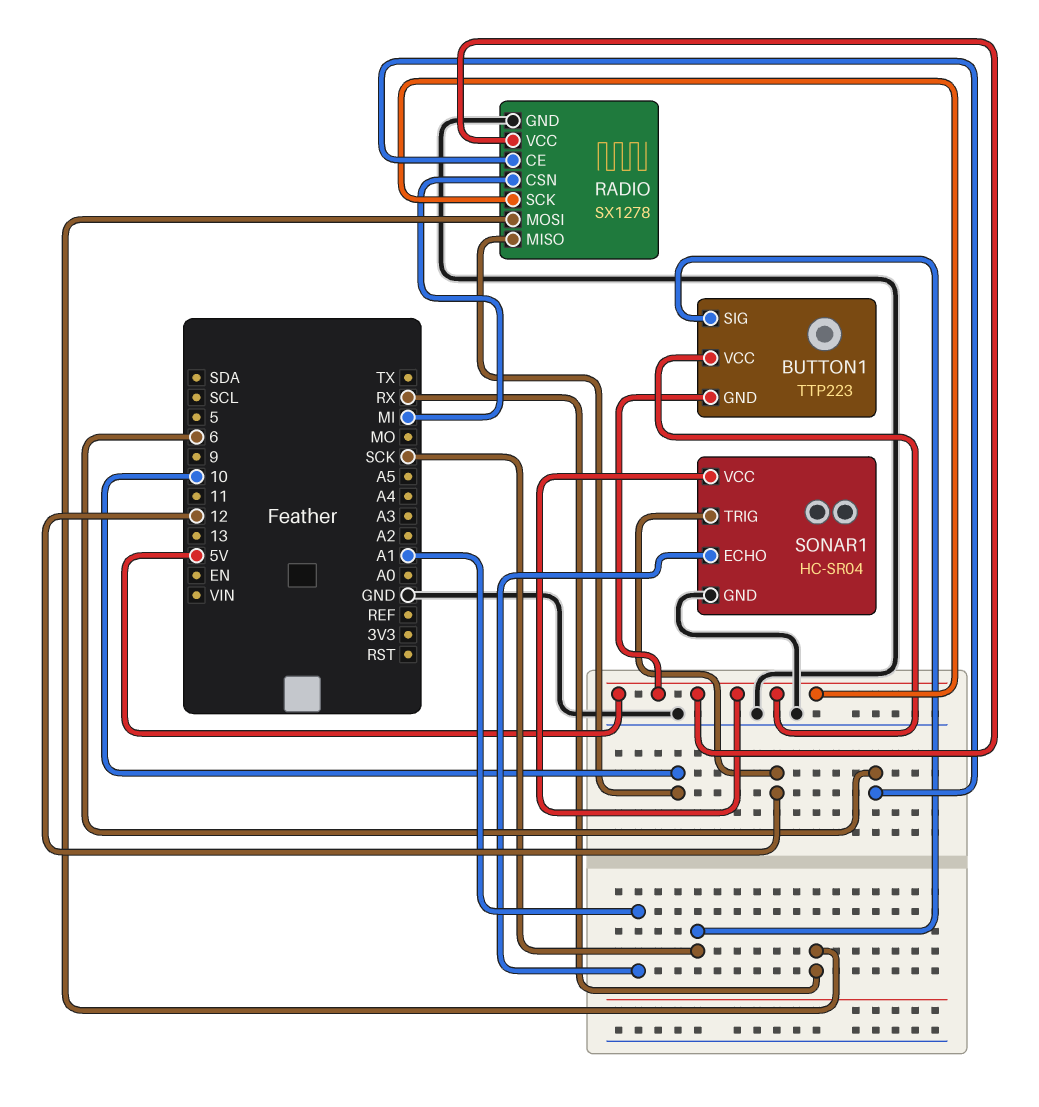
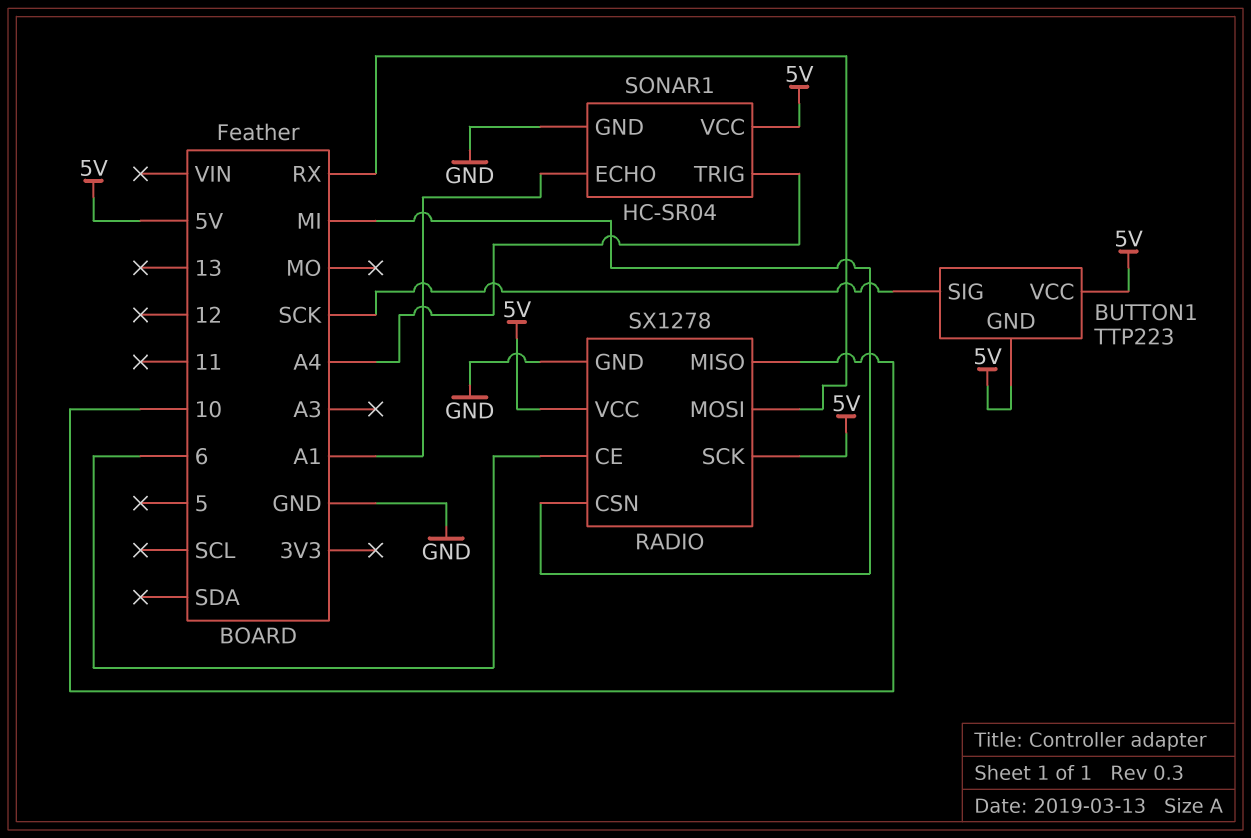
SONAR1 pin TRIG: 12 -> A4

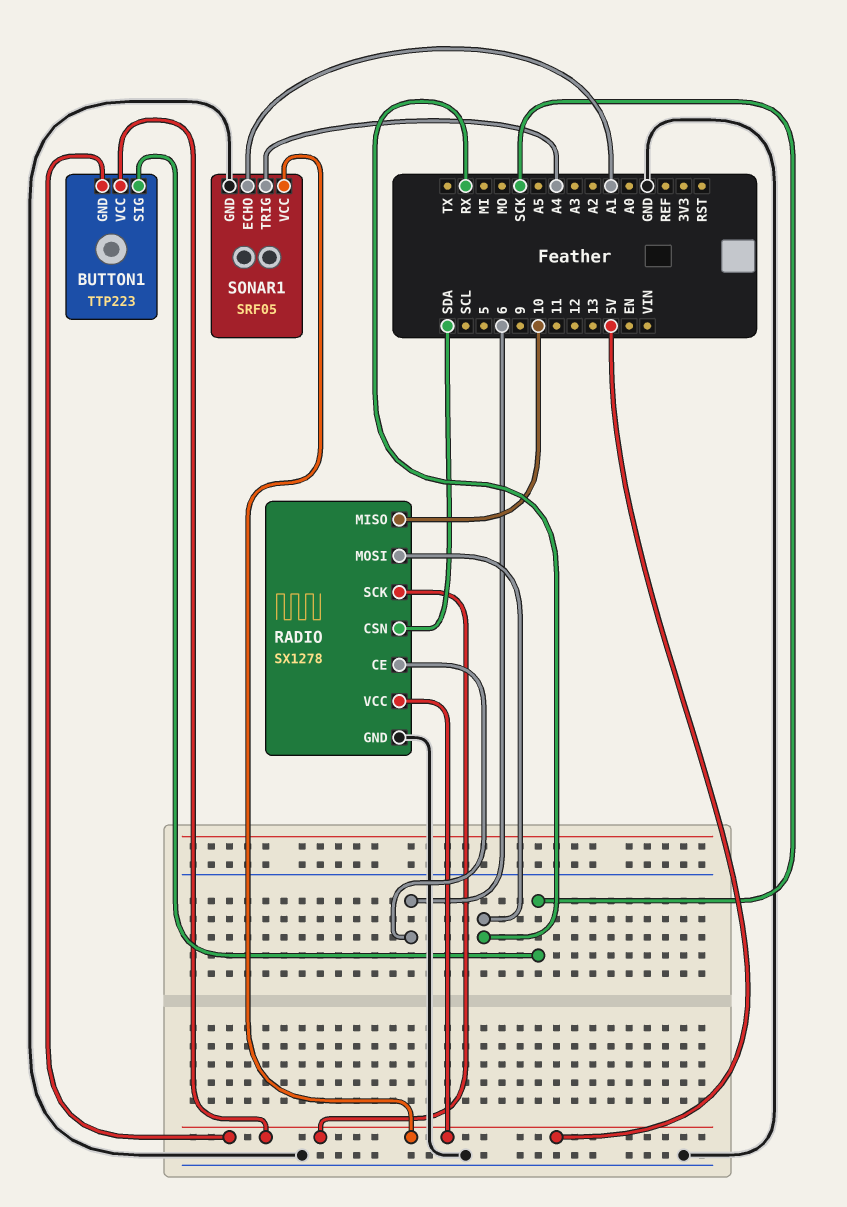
RADIO pin CSN: MI -> SDA
SONAR1: HC-SR04 -> SRF05

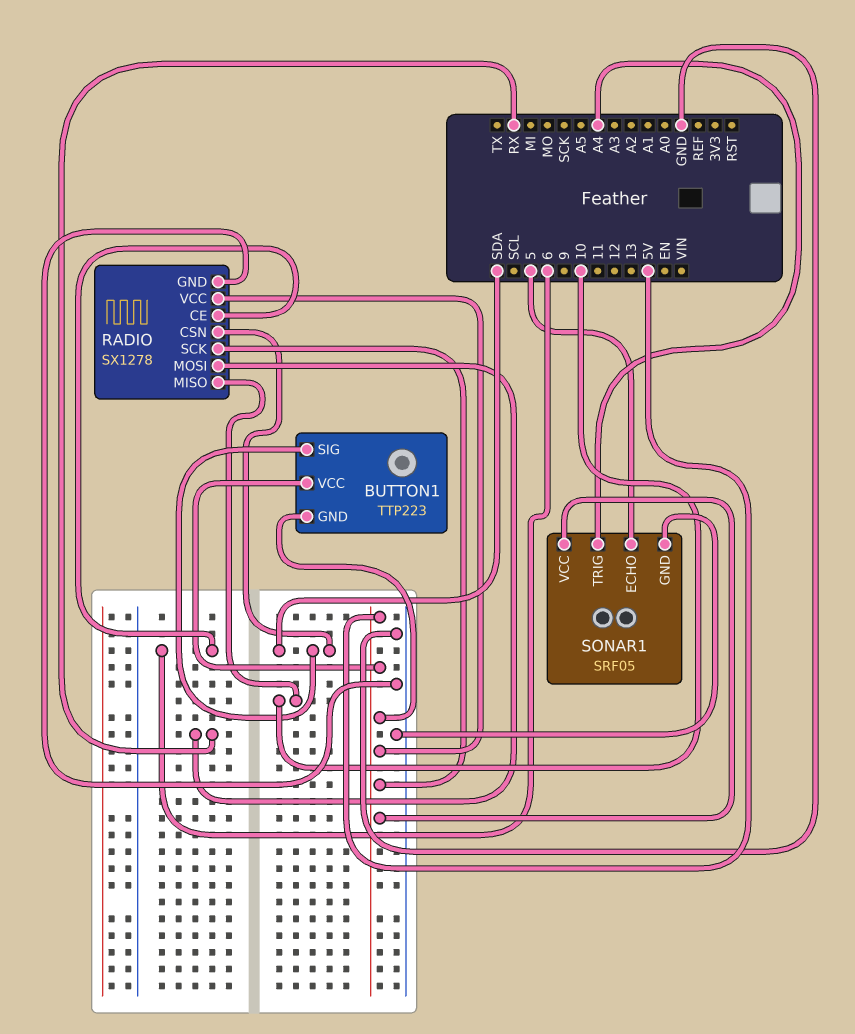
BUTTON1 pin SIG: SCK -> SDA
SONAR1 pin ECHO: A1 -> 5

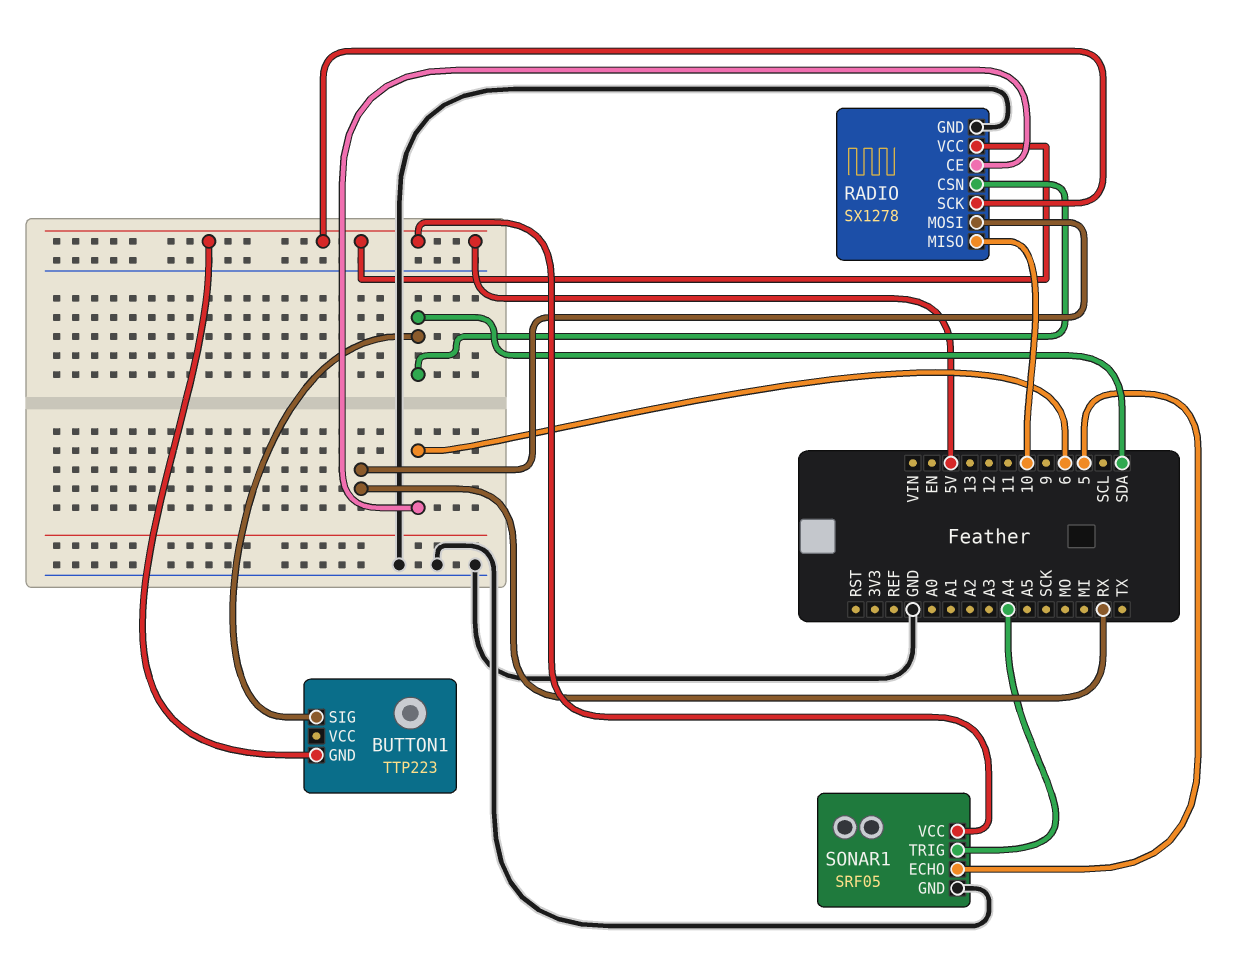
BUTTON1 pin VCC: 5V -> none

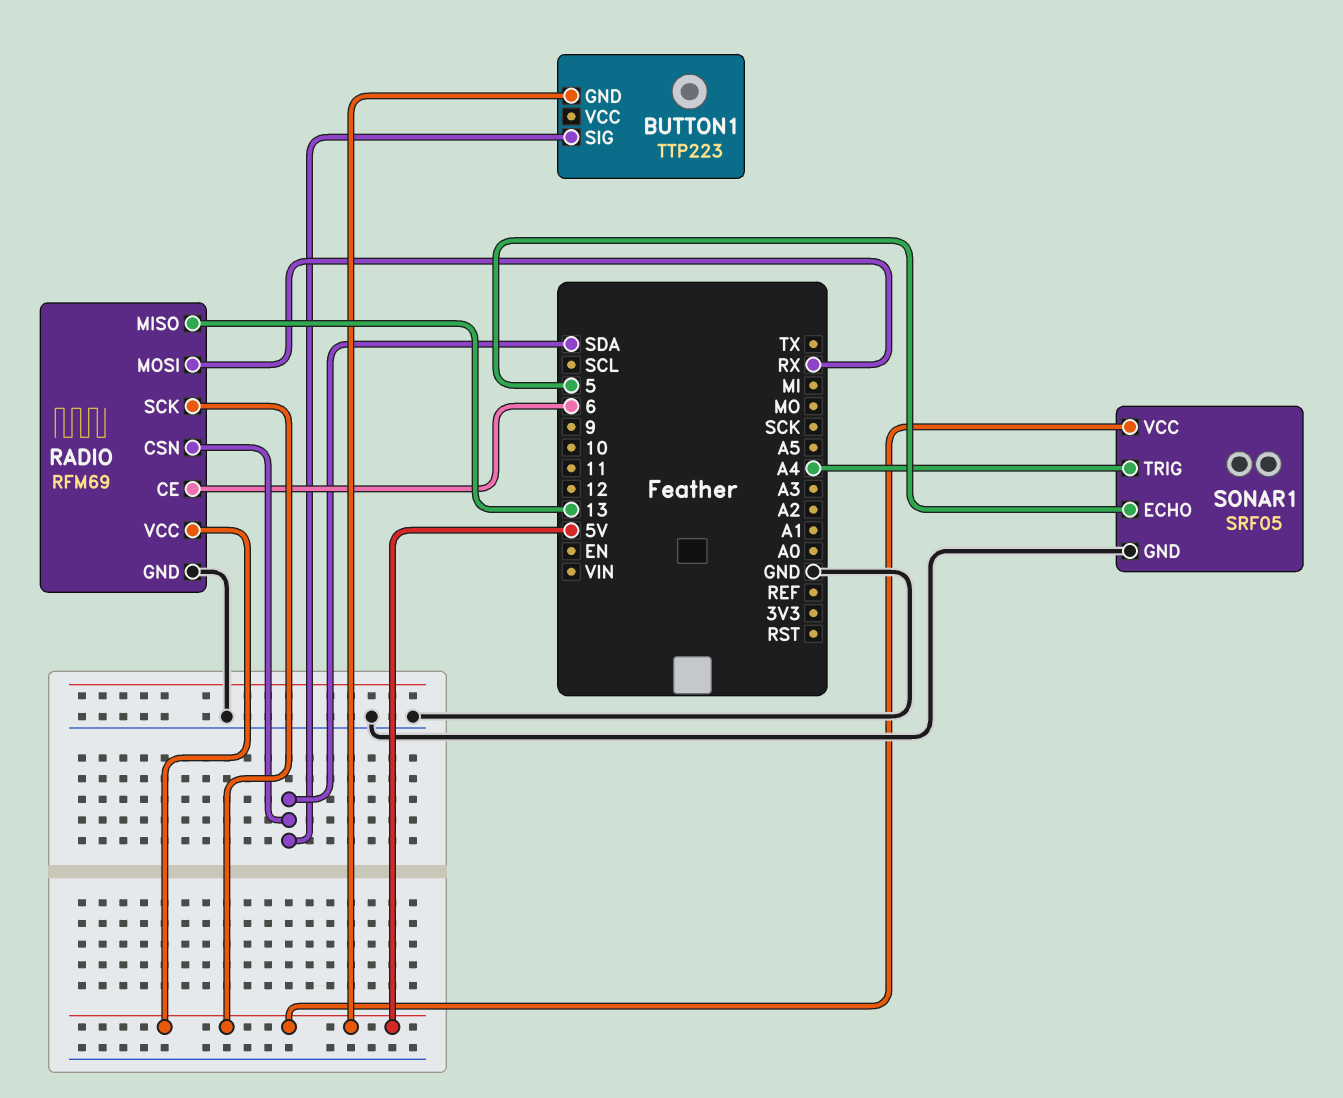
RADIO: SX1278 -> RFM69
RADIO pin MISO: 10 -> 13

